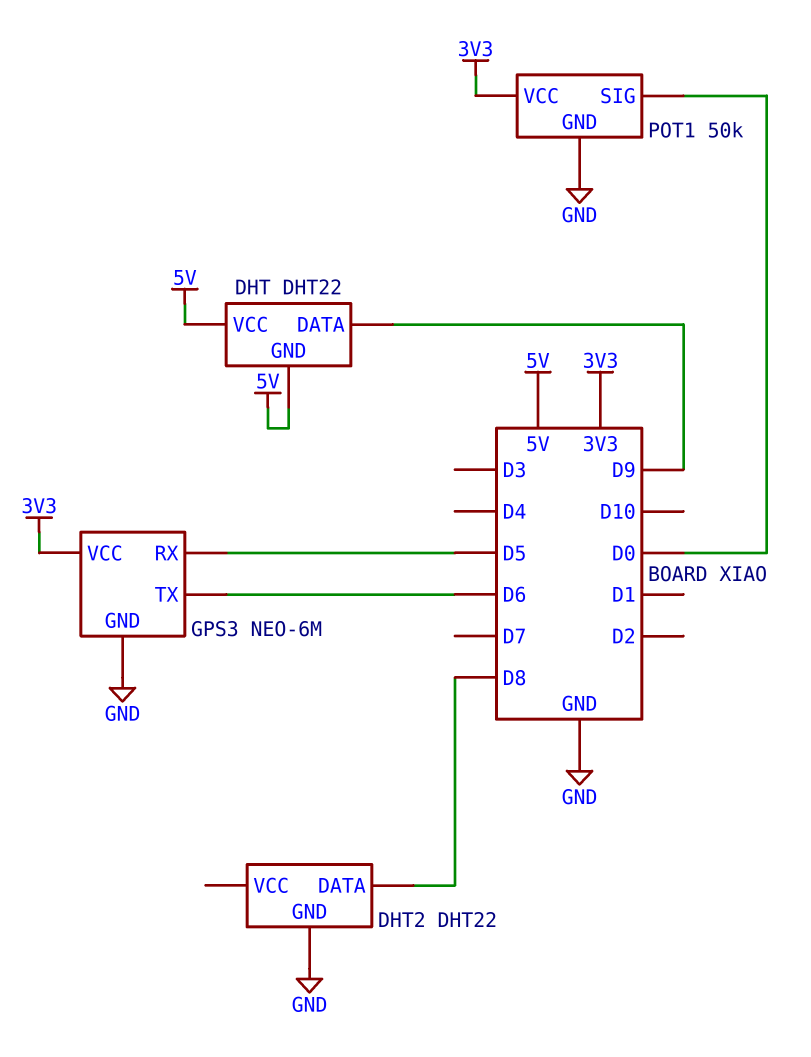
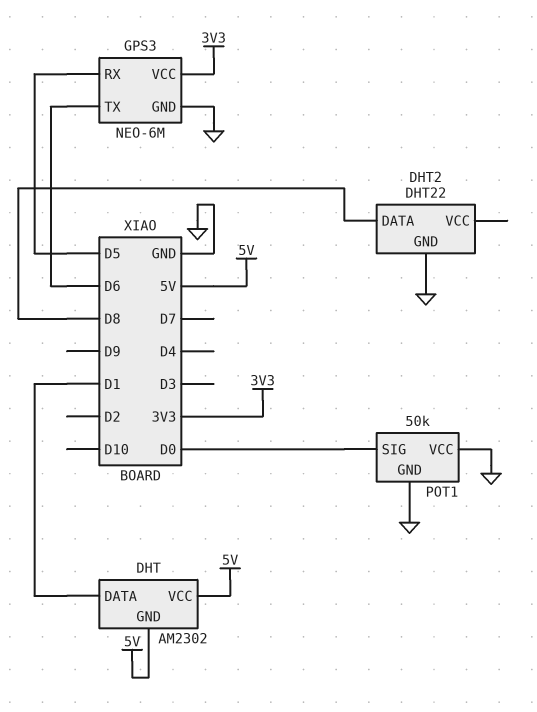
DHT: DHT22 -> AM2302
DHT pin DATA: D9 -> D1
POT1 pin VCC: 3V3 -> GND

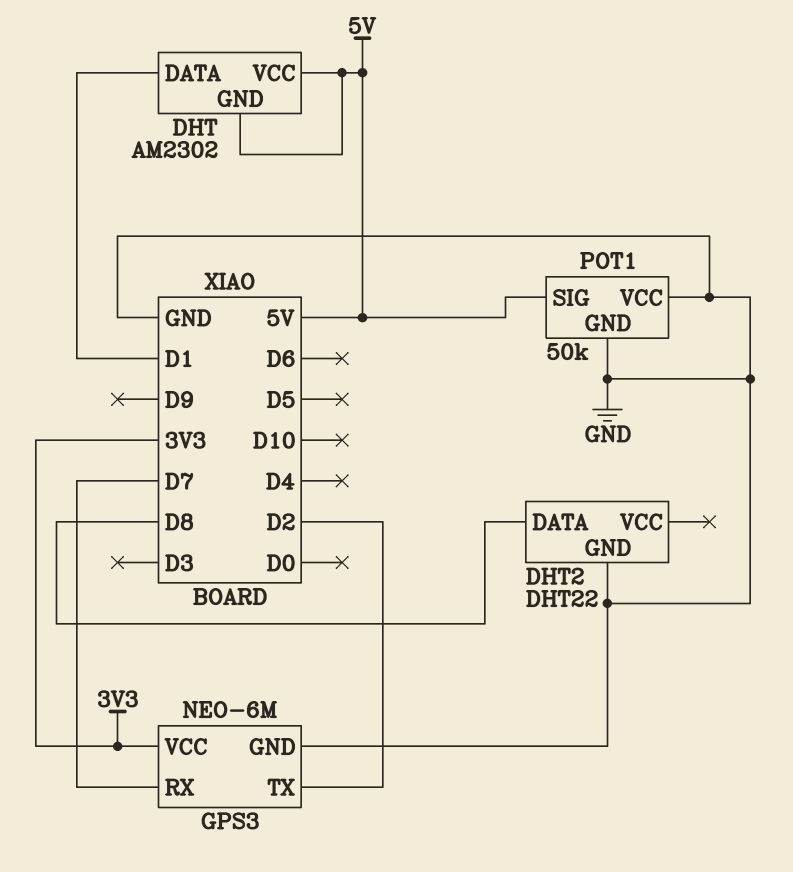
GPS3 pin RX: D5 -> D7
GPS3 pin TX: D6 -> D2
POT1 pin SIG: D0 -> 5V

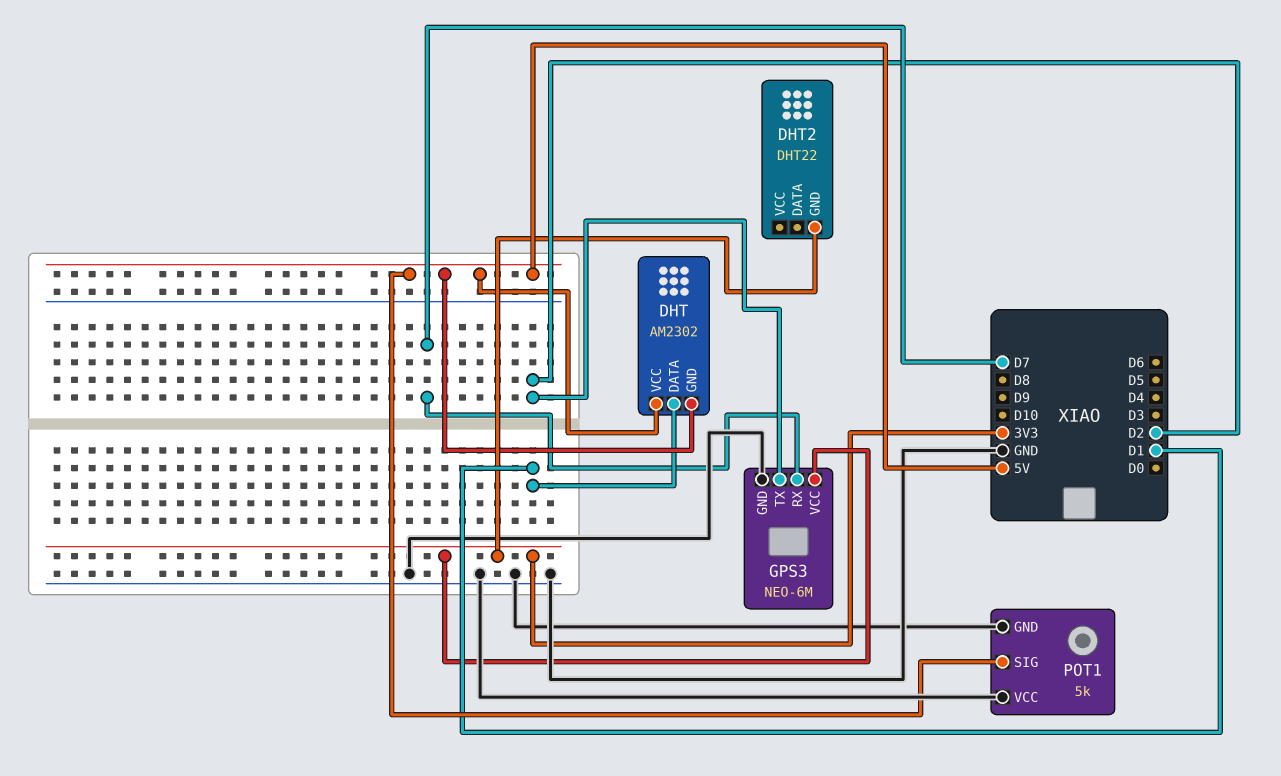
DHT2 pin DATA: D8 -> none
DHT2 pin GND: GND -> 3V3
POT1: 50k -> 5k

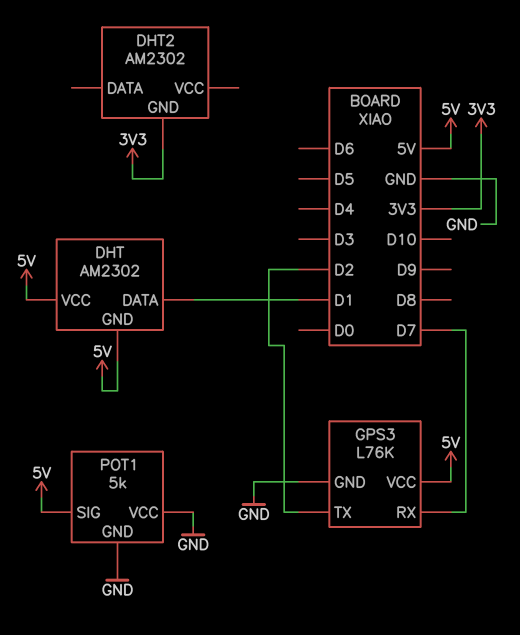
DHT2: DHT22 -> AM2302
GPS3: NEO-6M -> L76K
GPS3 pin VCC: 3V3 -> 5V

